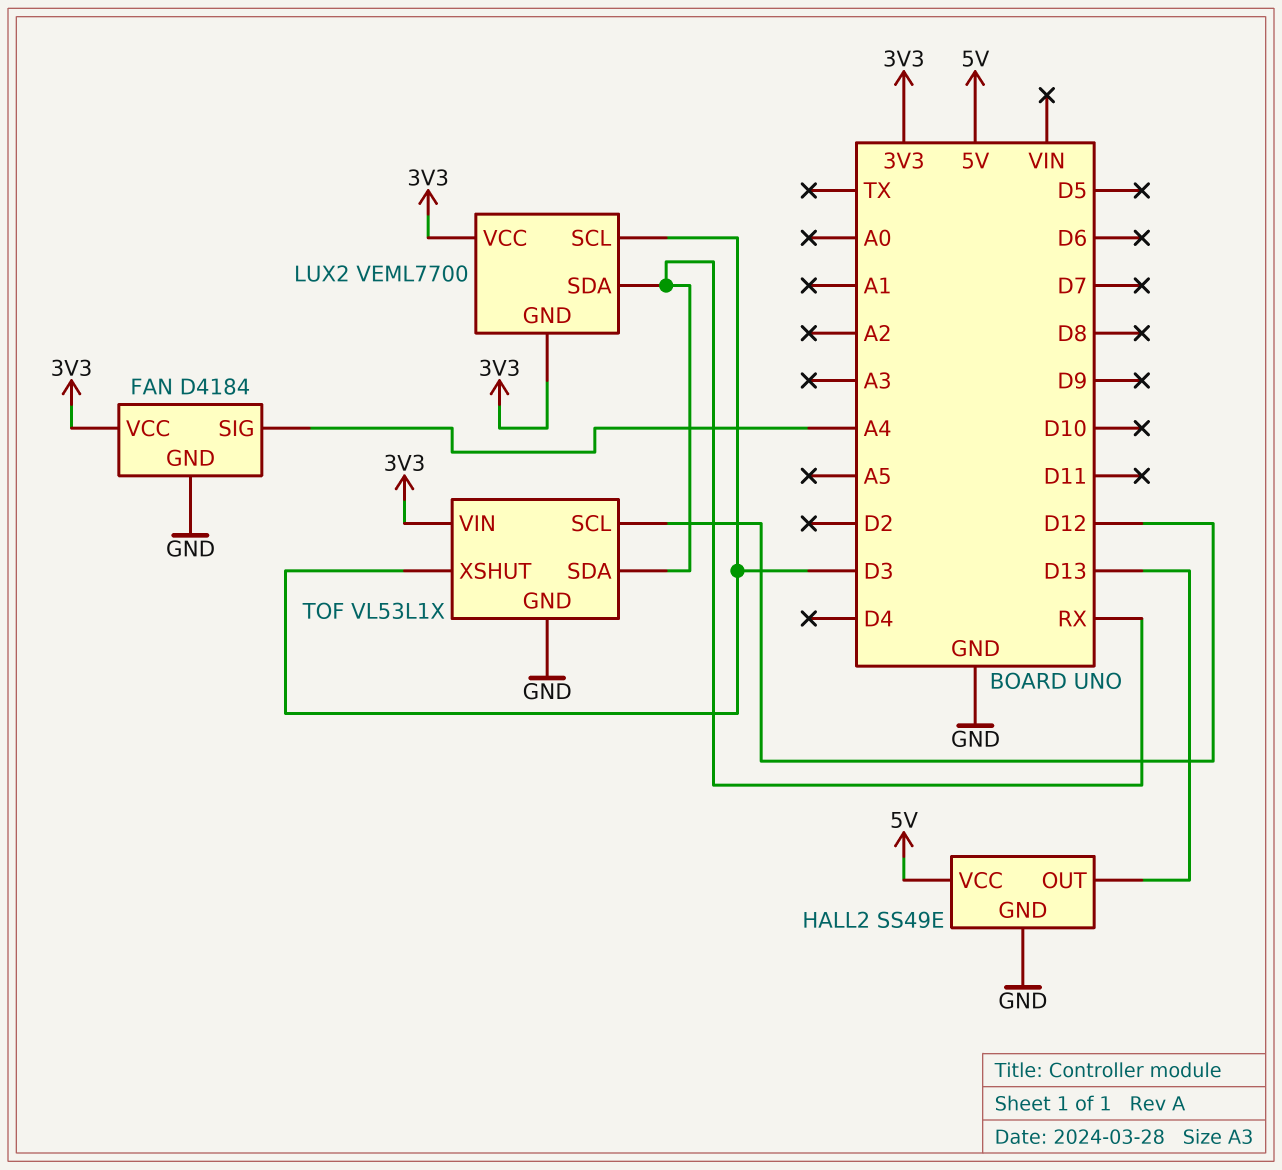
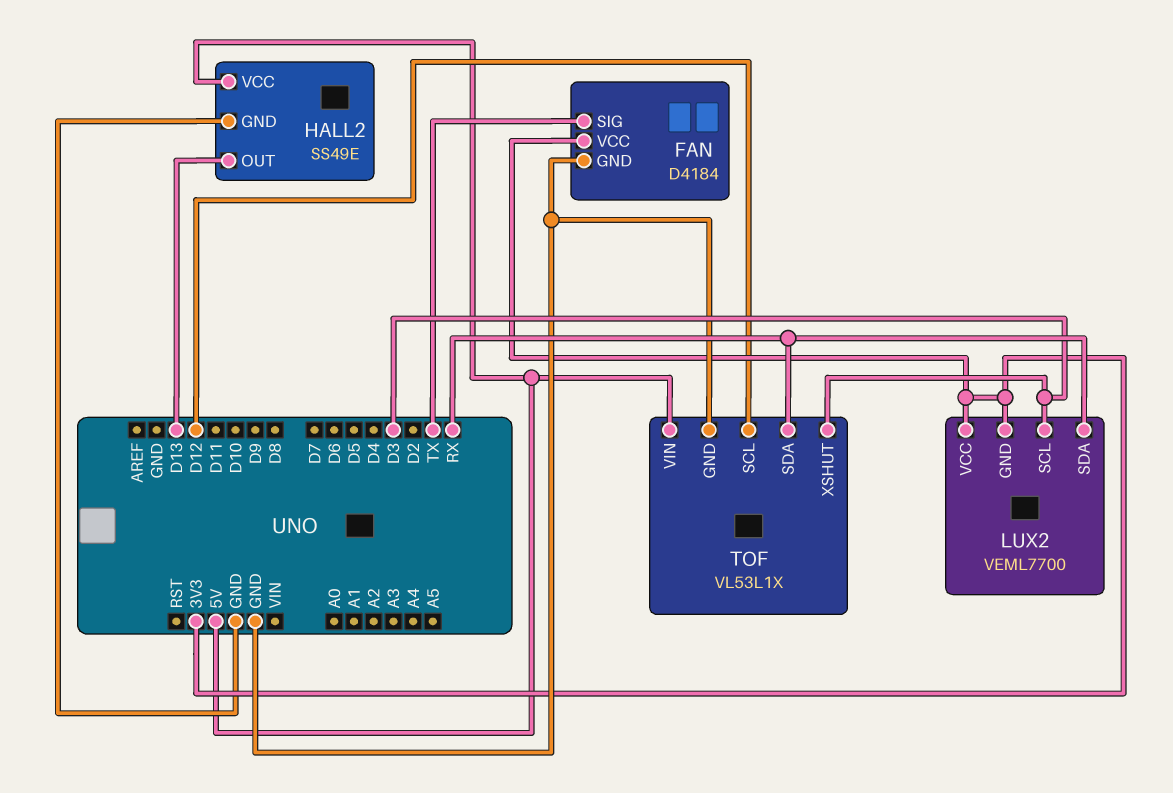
FAN pin SIG: A4 -> TX
TOF pin VIN: 3V3 -> 5V

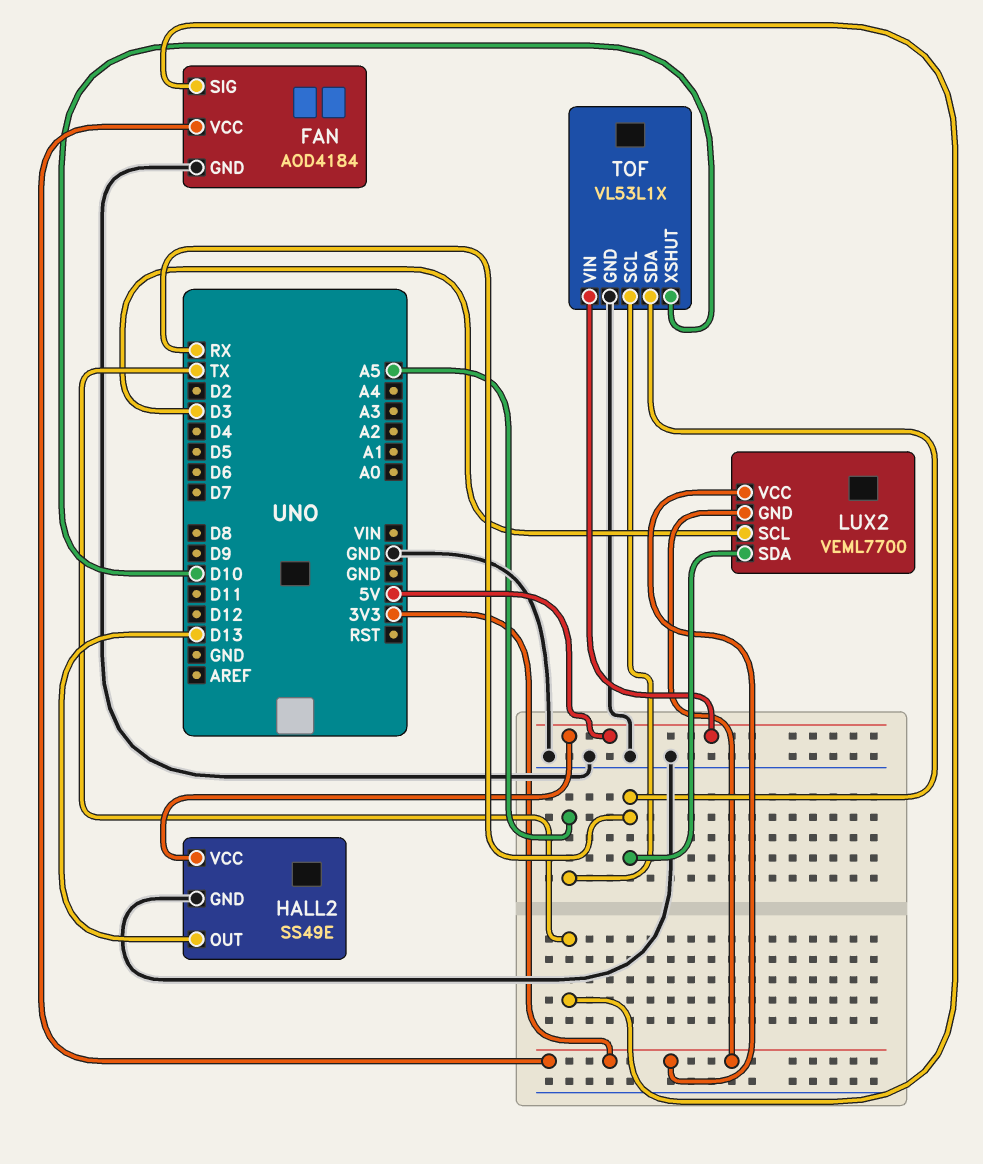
FAN: D4184 -> AOD4184
TOF pin SCL: D12 -> A5
TOF pin XSHUT: D3 -> D10

